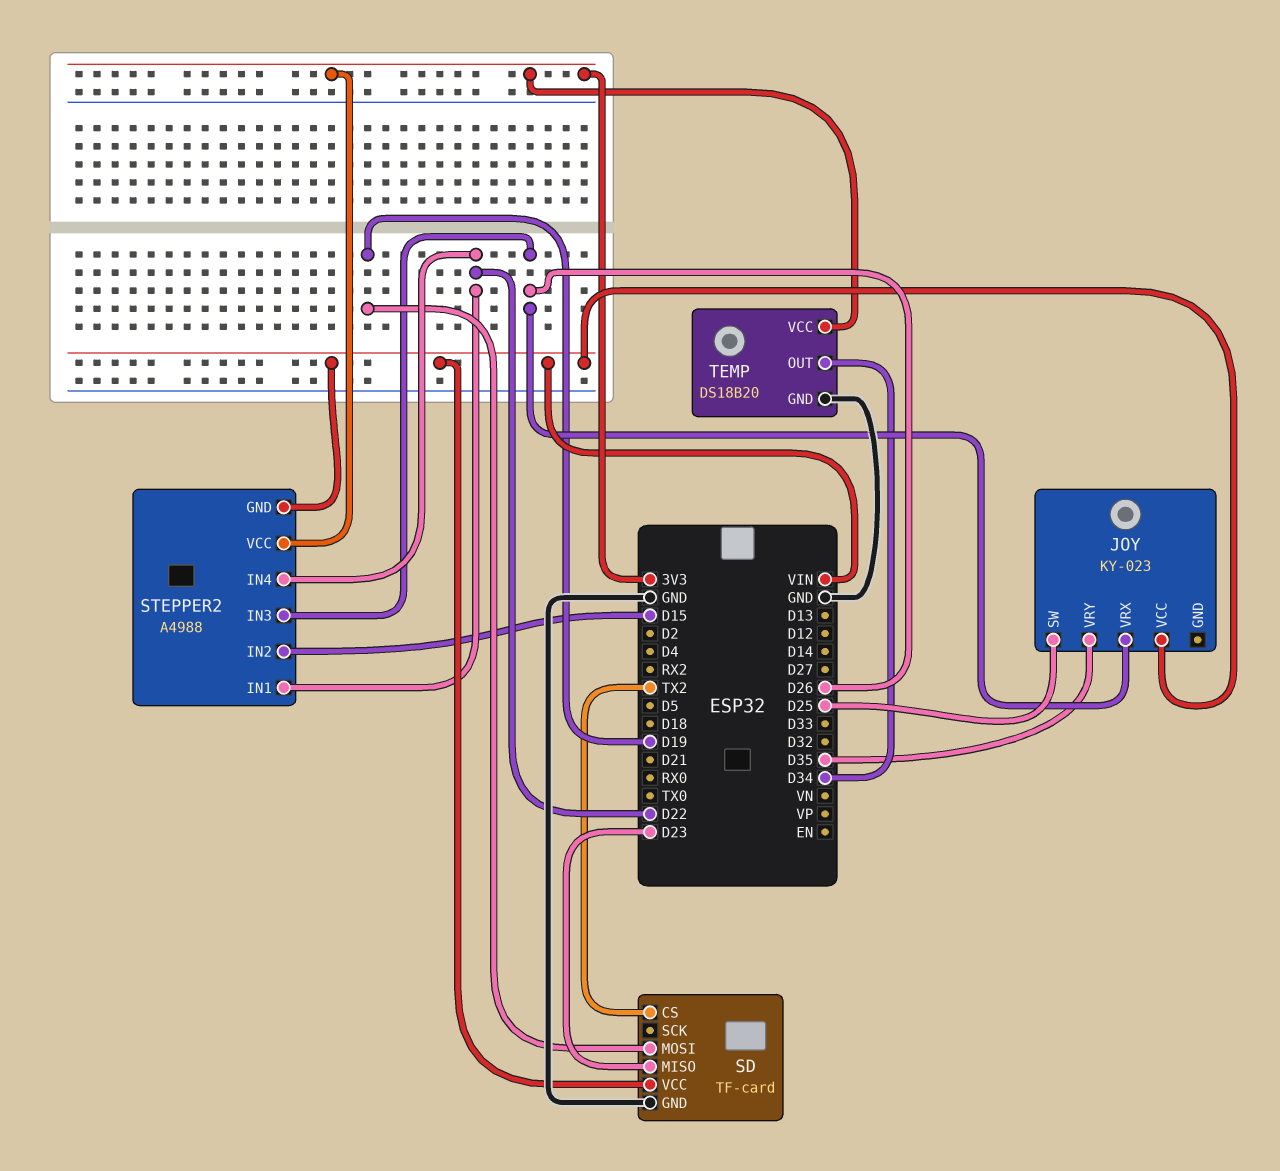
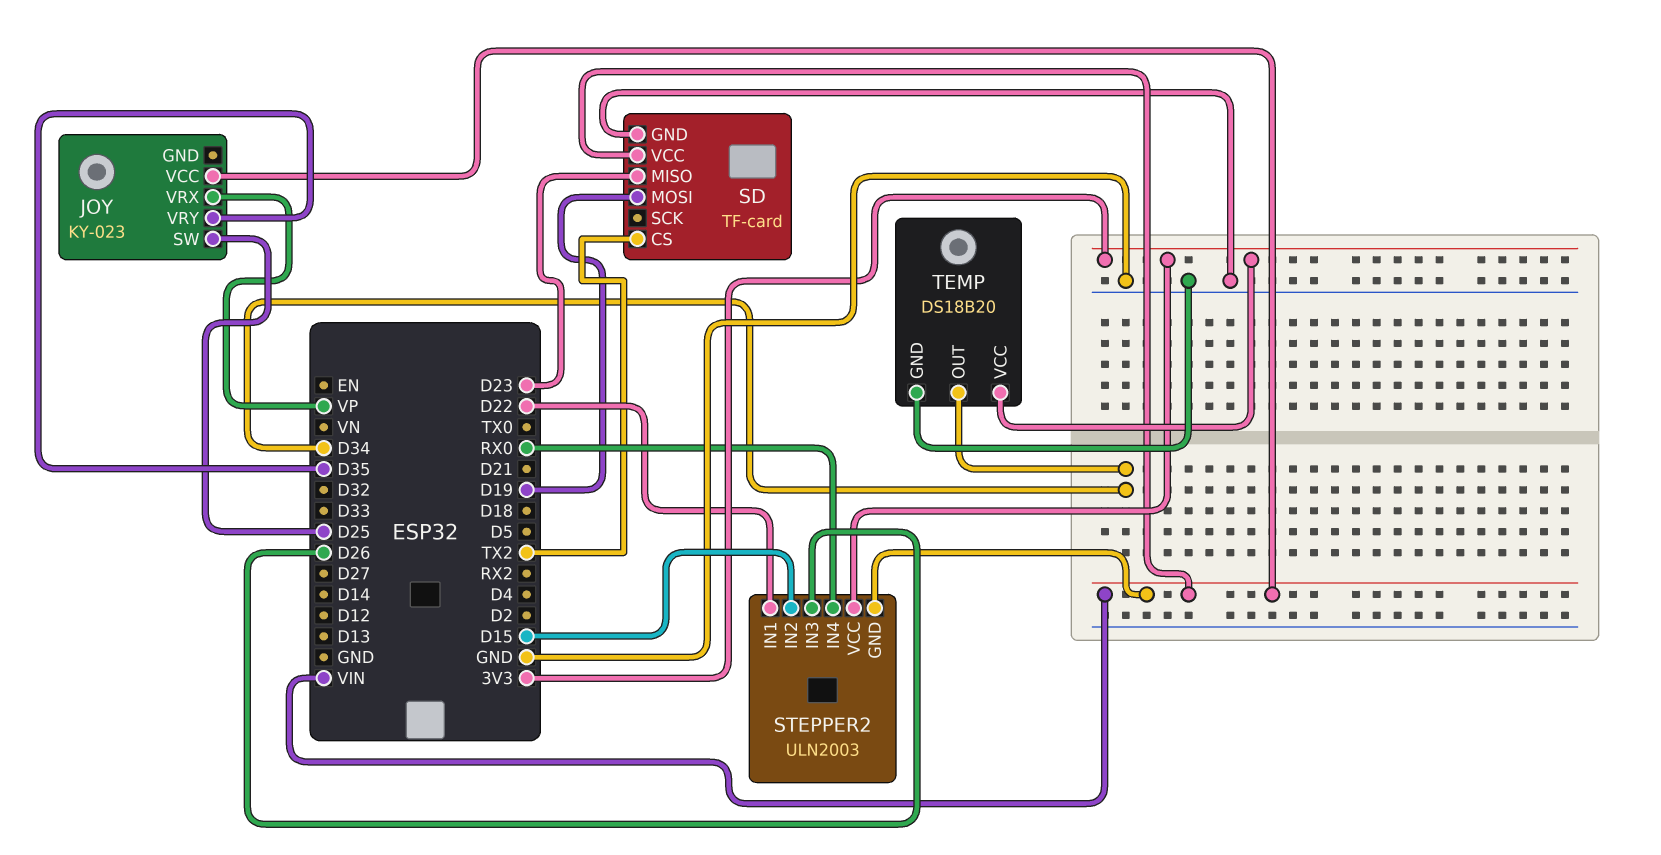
JOY pin VRX: D26 -> VP
STEPPER2: A4988 -> ULN2003
STEPPER2 pin IN4: D22 -> RX0

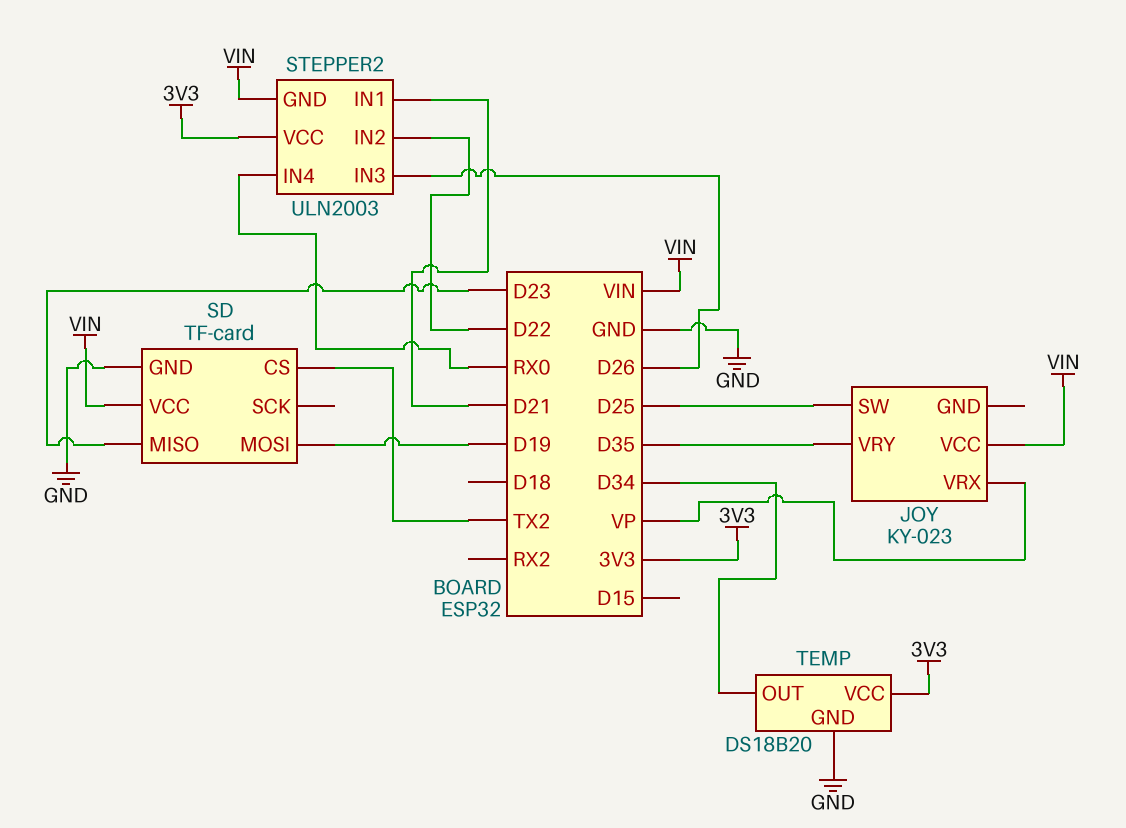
STEPPER2 pin IN1: D22 -> D21
STEPPER2 pin IN2: D15 -> D22

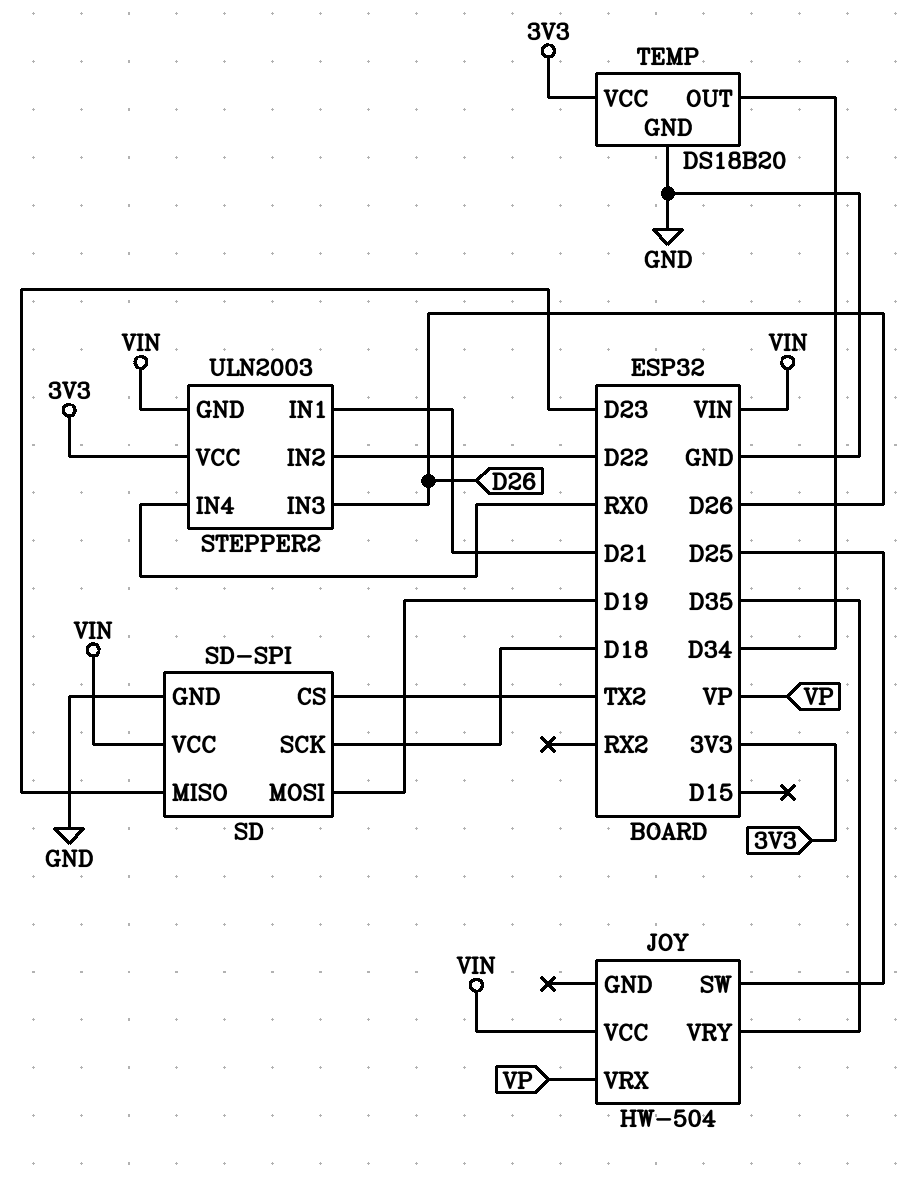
JOY: KY-023 -> HW-504
SD: TF-card -> SD-SPI
SD pin SCK: none -> D18

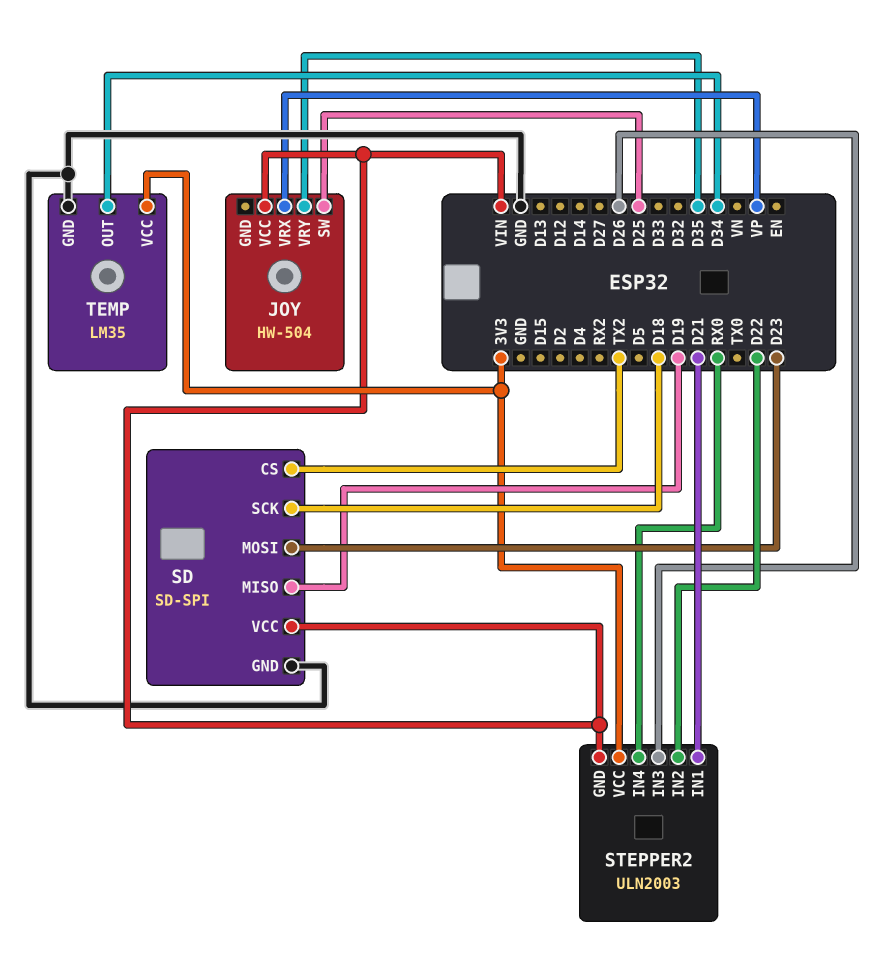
SD pin MISO: D23 -> D19
SD pin MOSI: D19 -> D23
TEMP: DS18B20 -> LM35

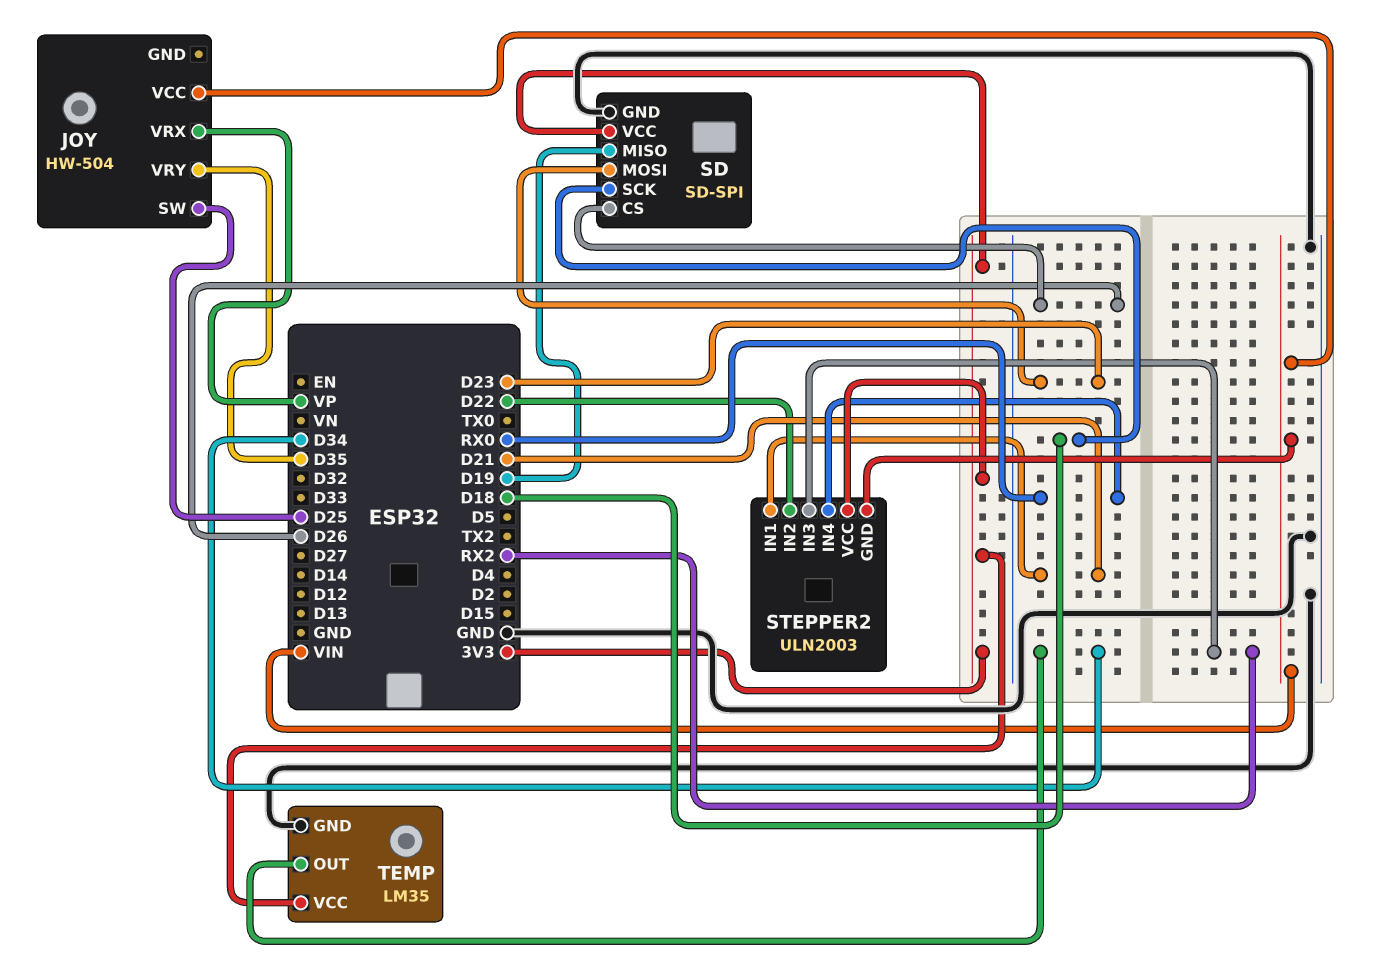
SD pin CS: TX2 -> D26
SD pin VCC: VIN -> 3V3
STEPPER2 pin IN3: D26 -> RX2

